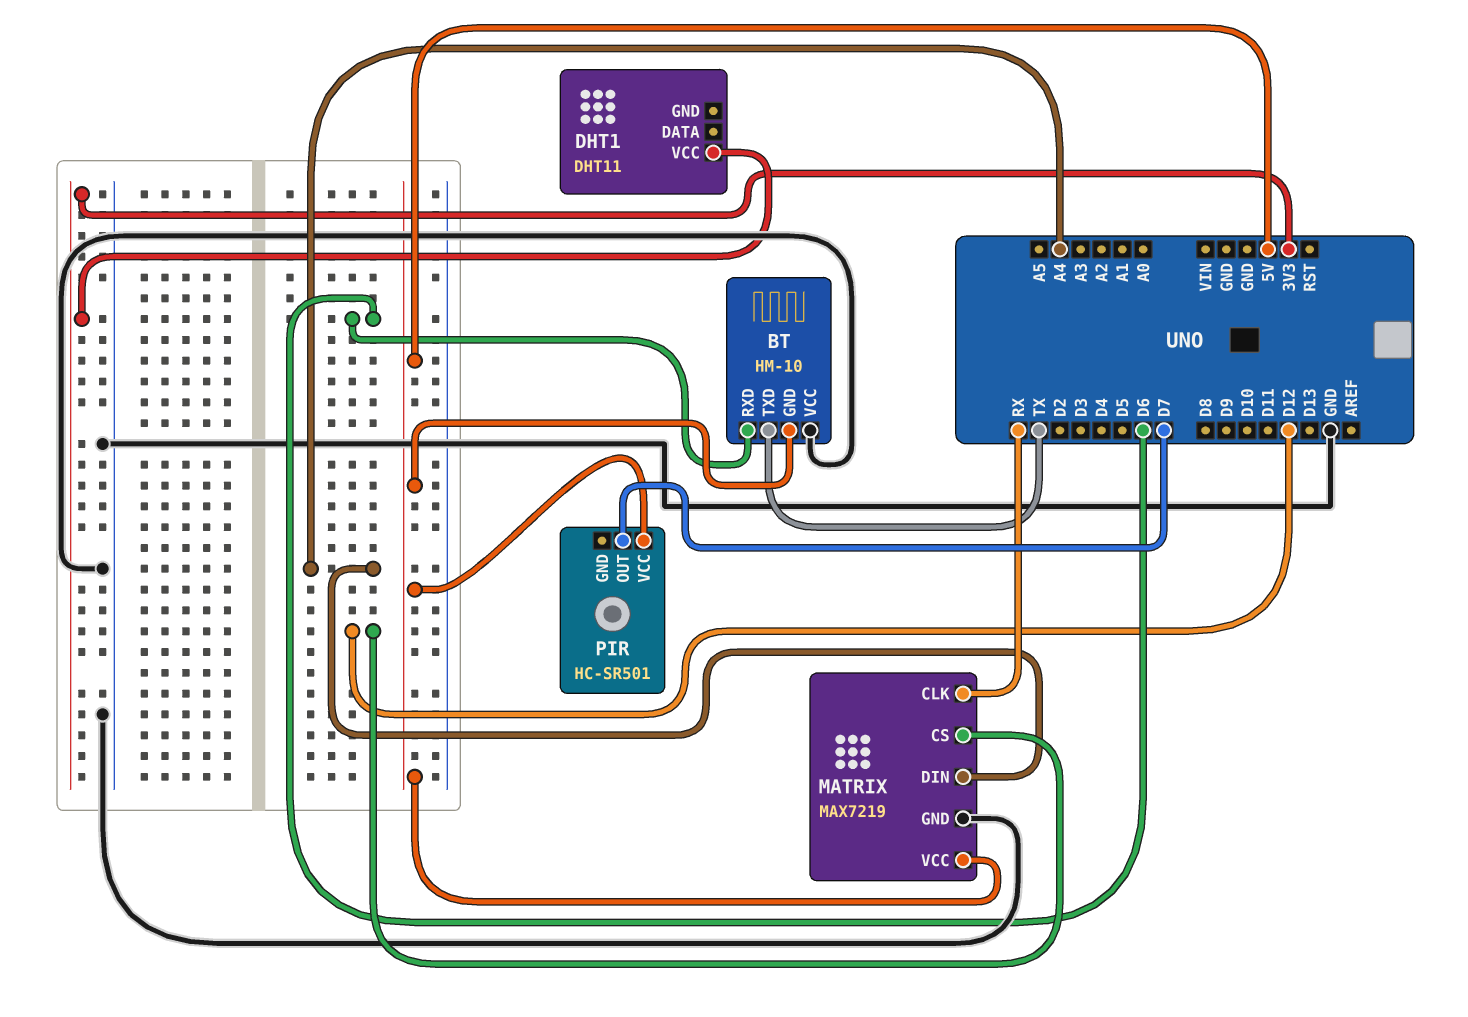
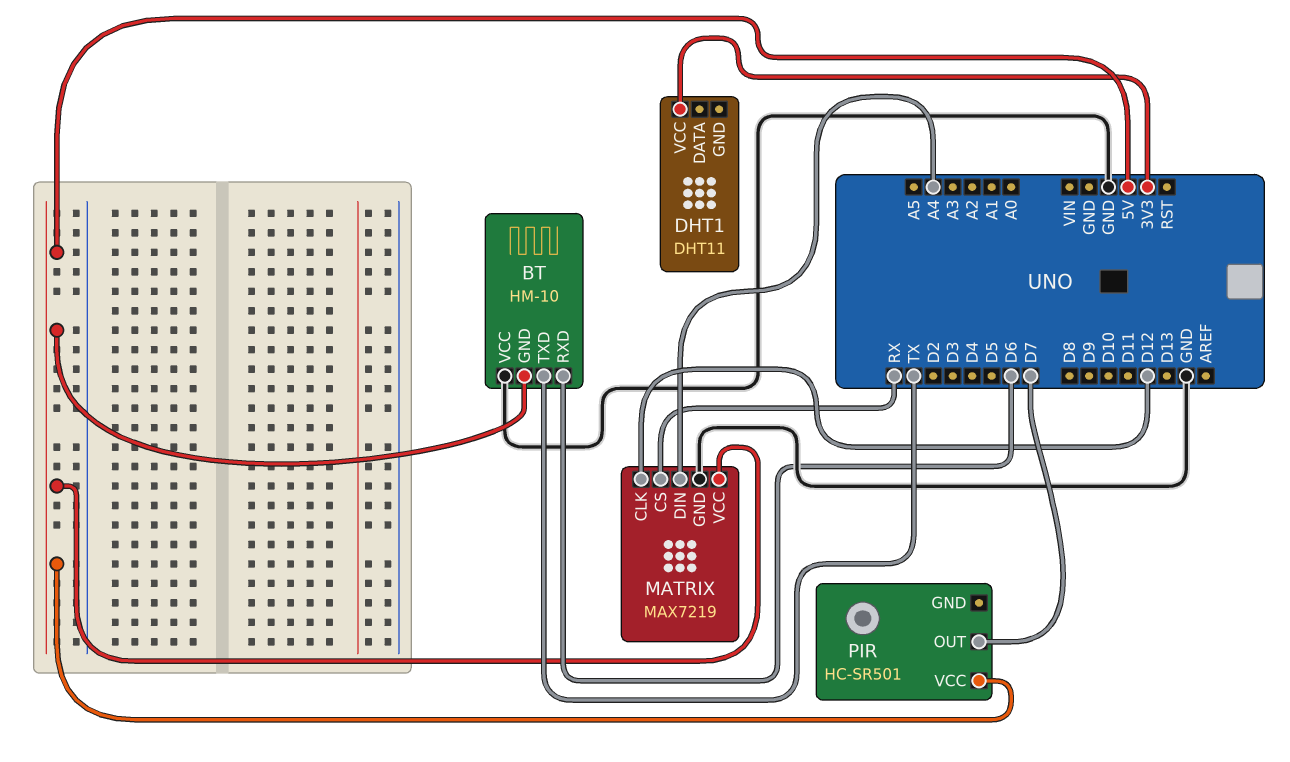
MATRIX pin CLK: RX -> D12
MATRIX pin CS: D12 -> RX

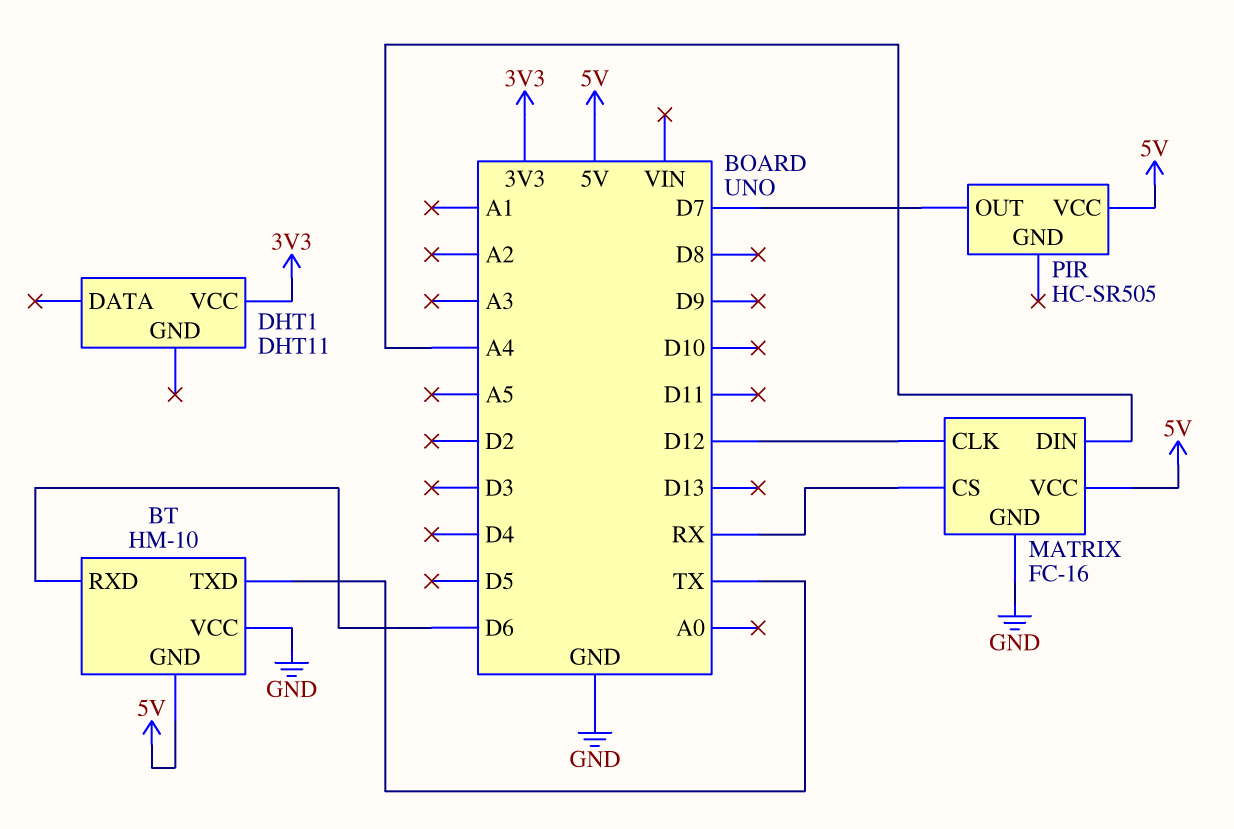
MATRIX: MAX7219 -> FC-16
PIR: HC-SR501 -> HC-SR505

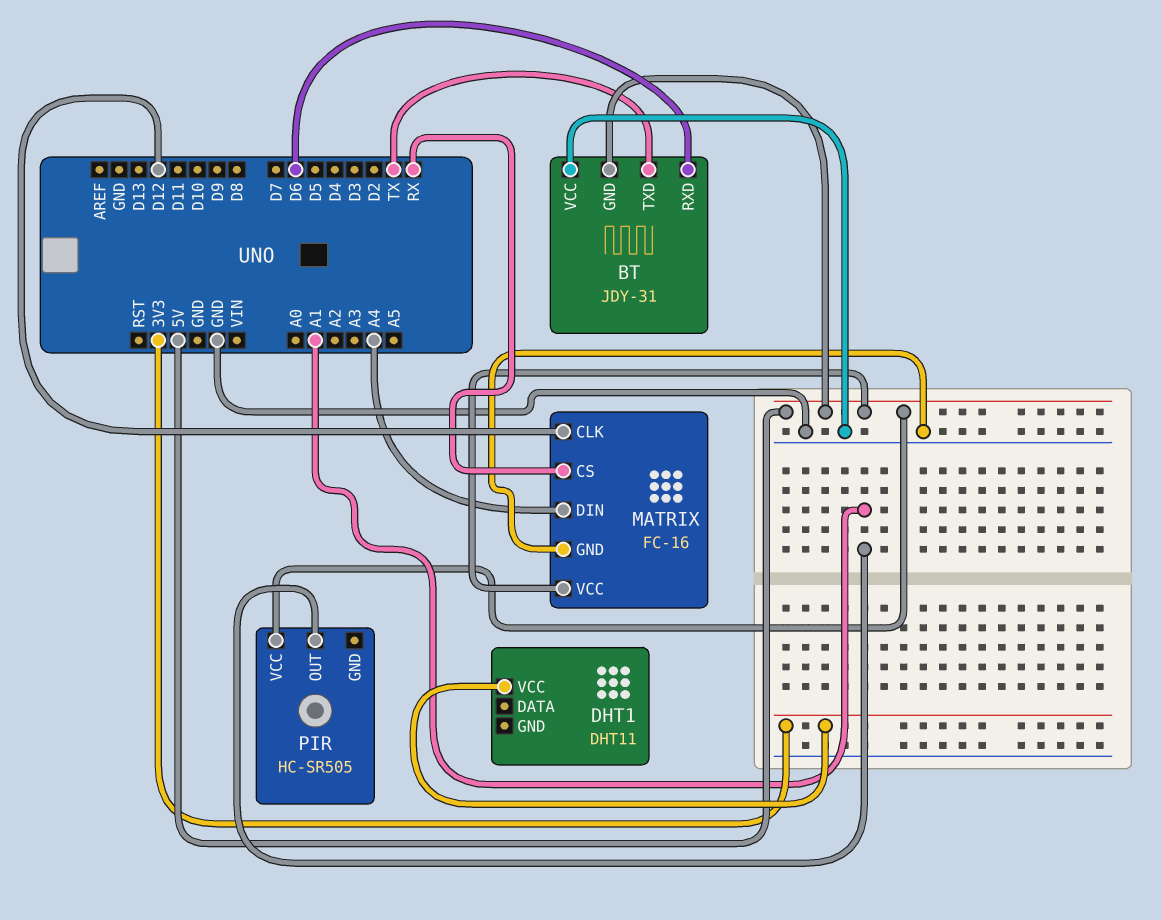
BT: HM-10 -> JDY-31
PIR pin OUT: D7 -> A1

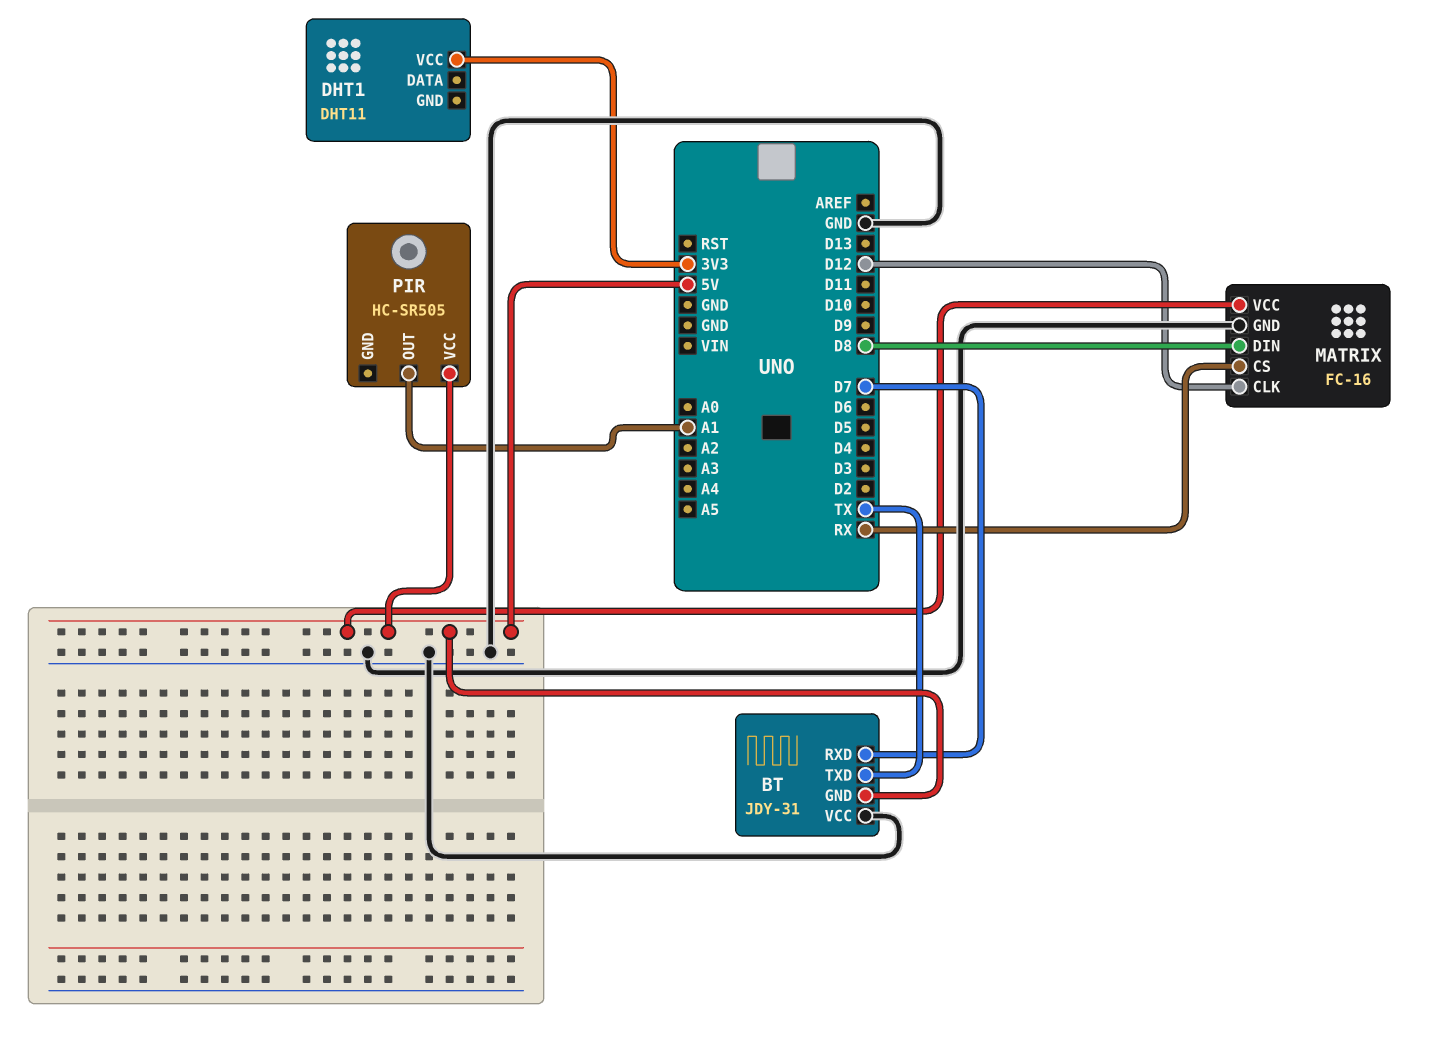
BT pin RXD: D6 -> D7
MATRIX pin DIN: A4 -> D8

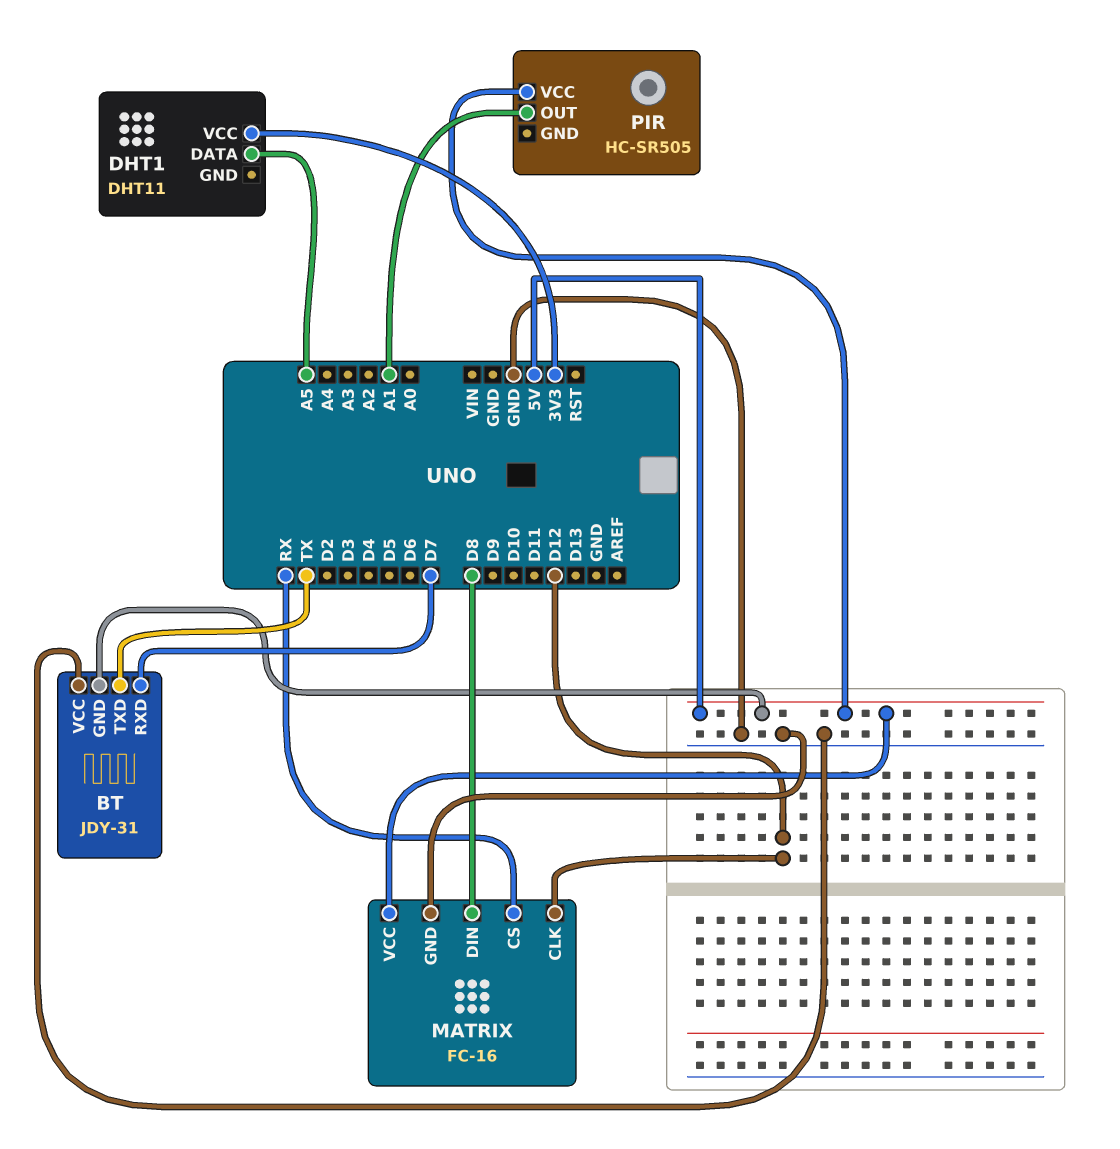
DHT1 pin DATA: none -> A5

